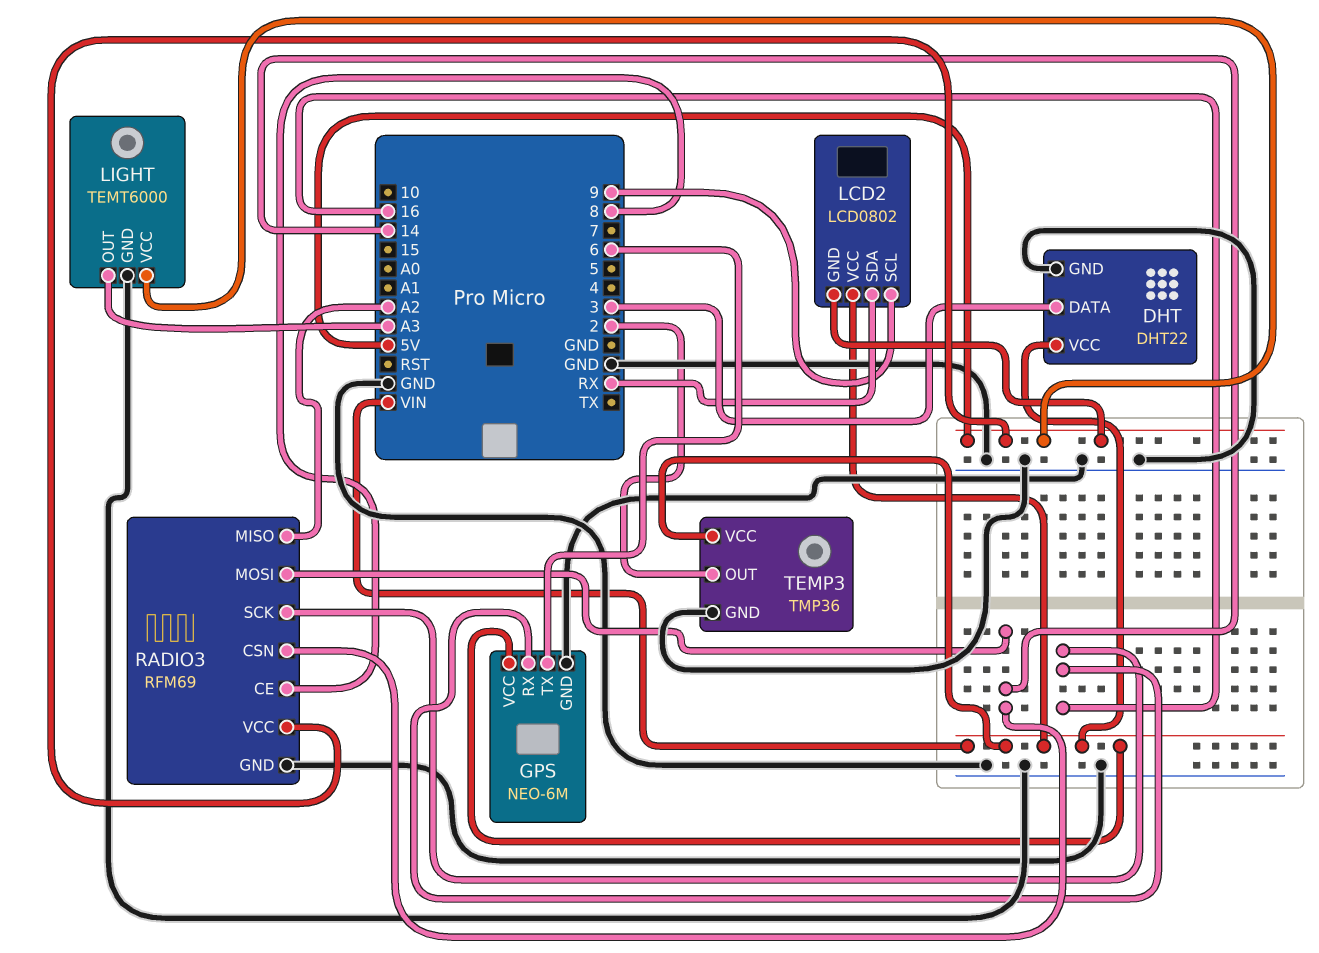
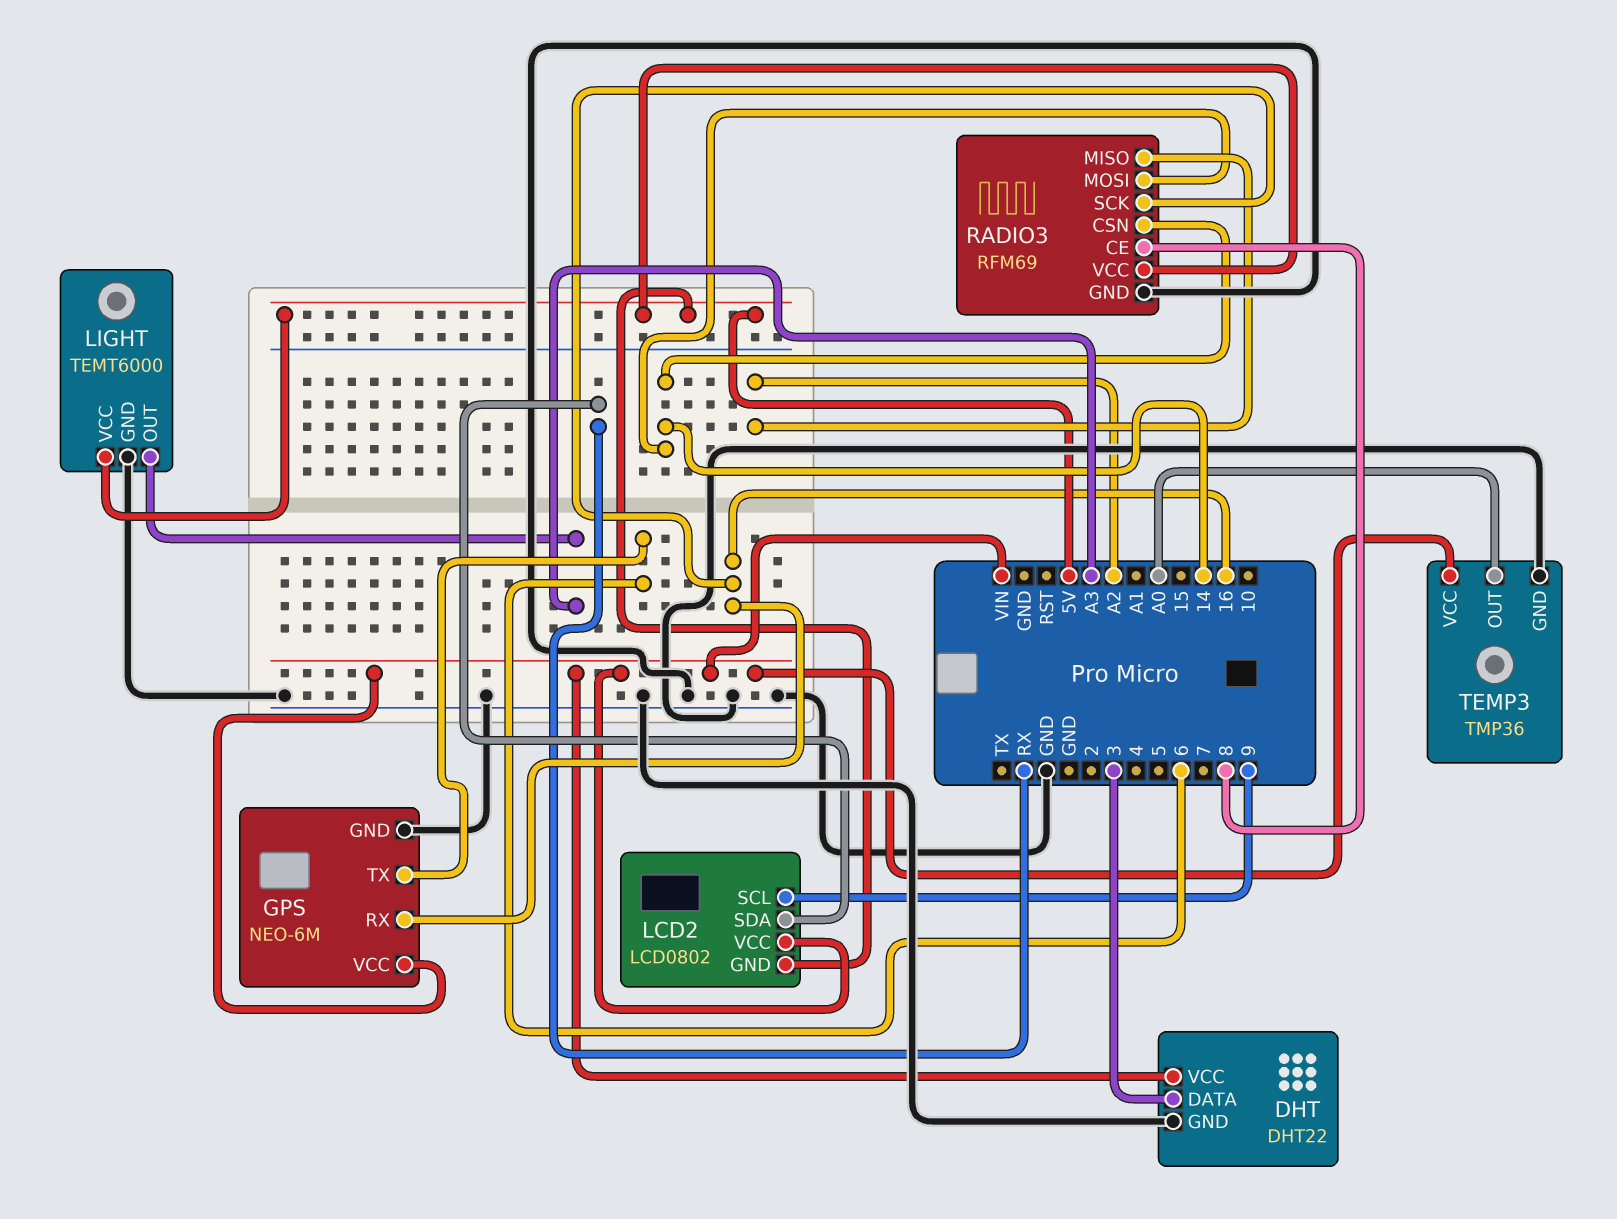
TEMP3 pin OUT: 2 -> A0

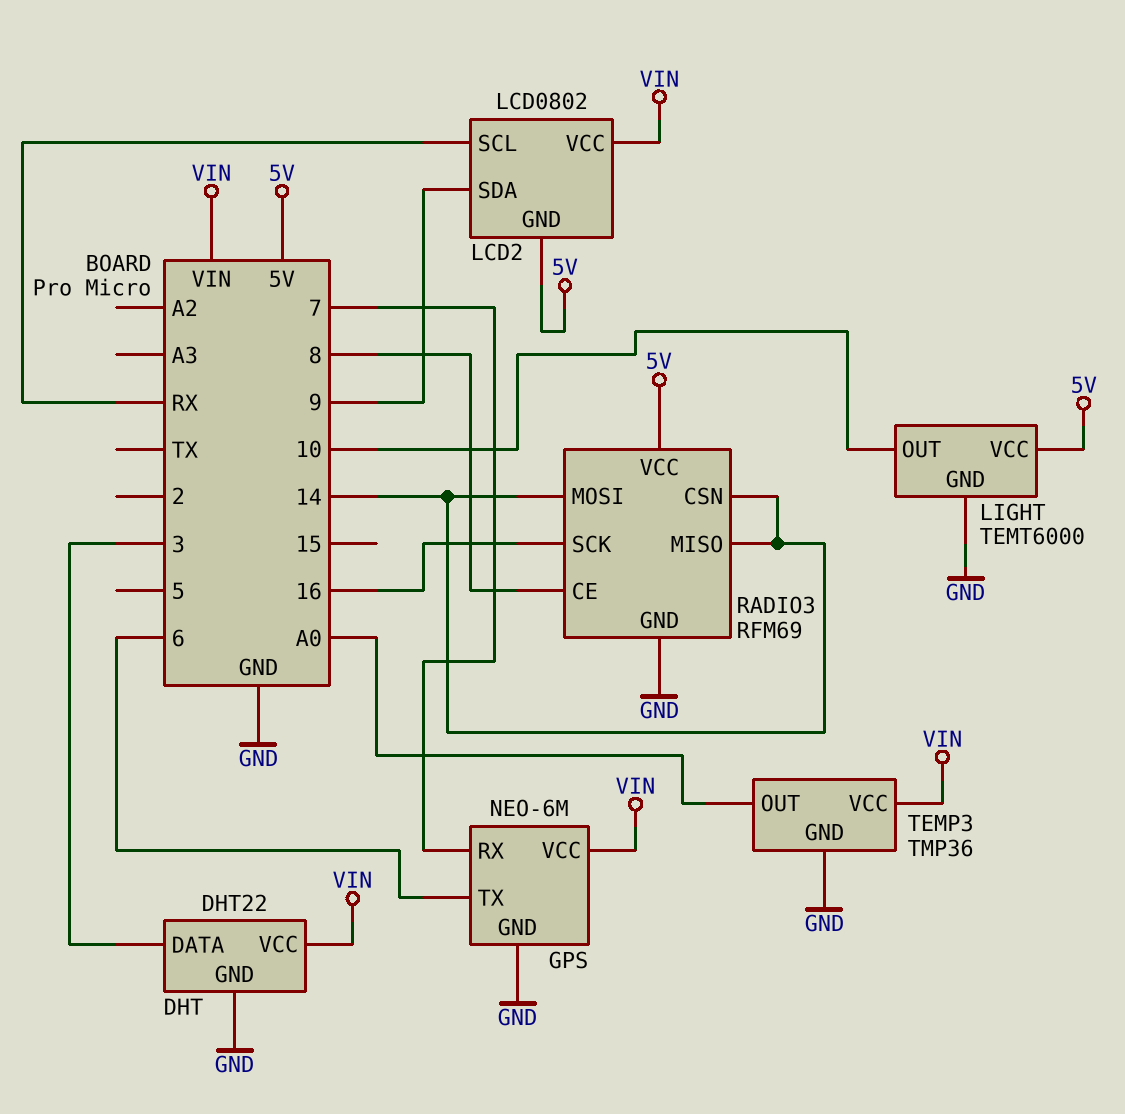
GPS pin RX: 16 -> 7
LCD2 pin SCL: 9 -> RX
LCD2 pin SDA: RX -> 9
LIGHT pin OUT: A3 -> 10
RADIO3 pin MISO: A2 -> 14

